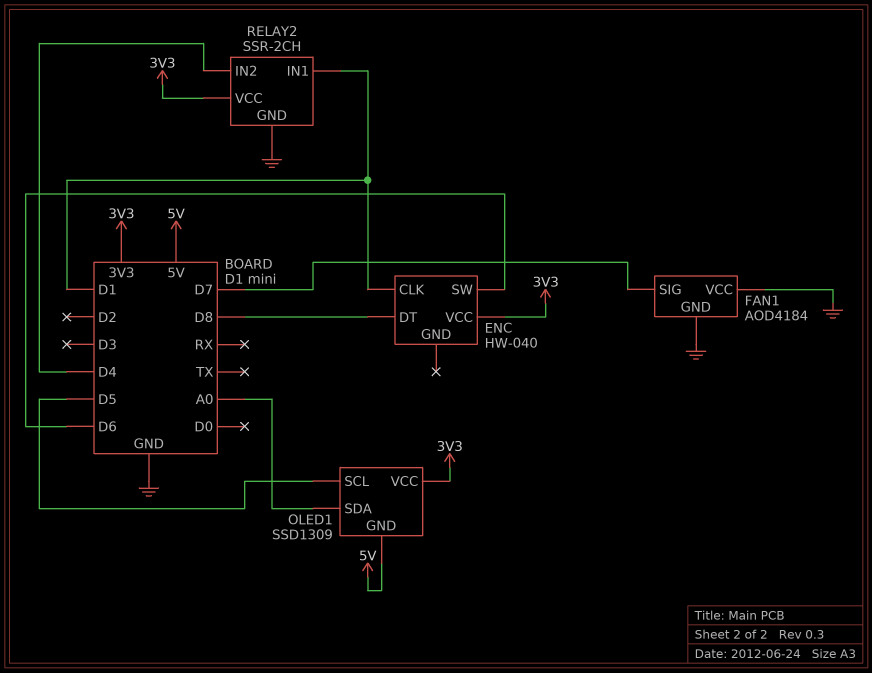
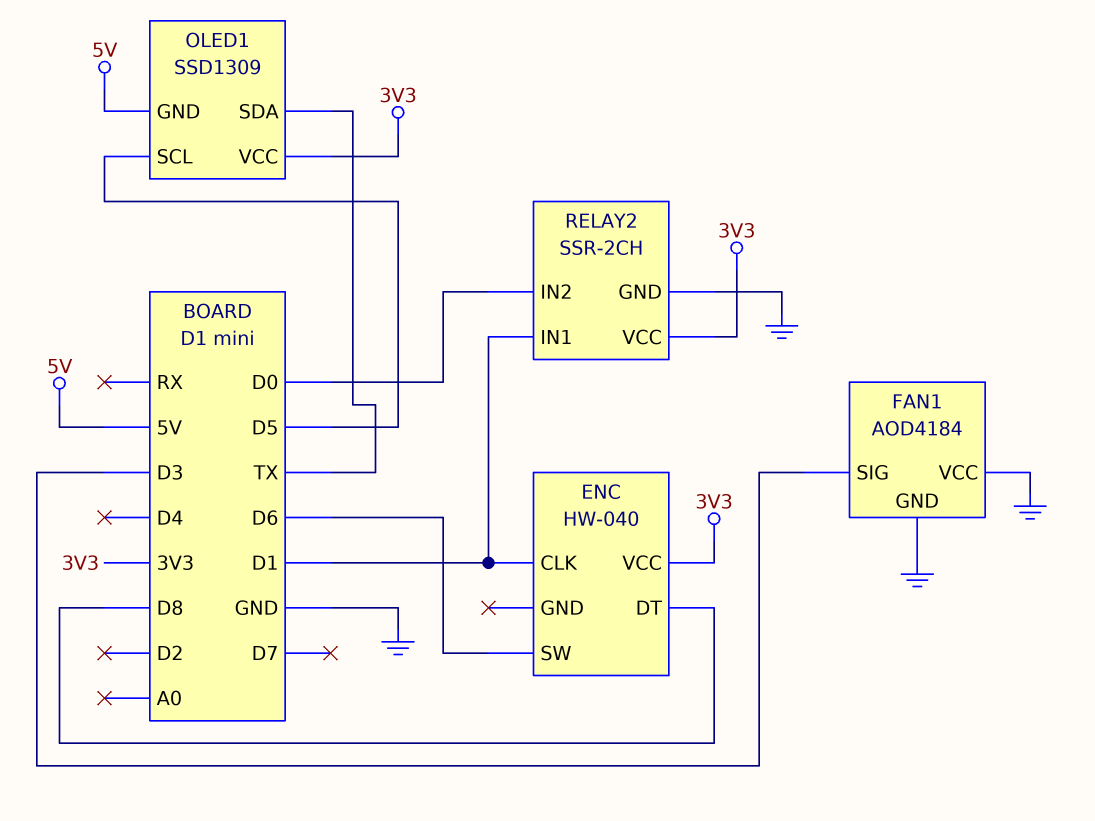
FAN1 pin SIG: D7 -> D3
OLED1 pin SDA: A0 -> TX
RELAY2 pin IN2: D4 -> D0

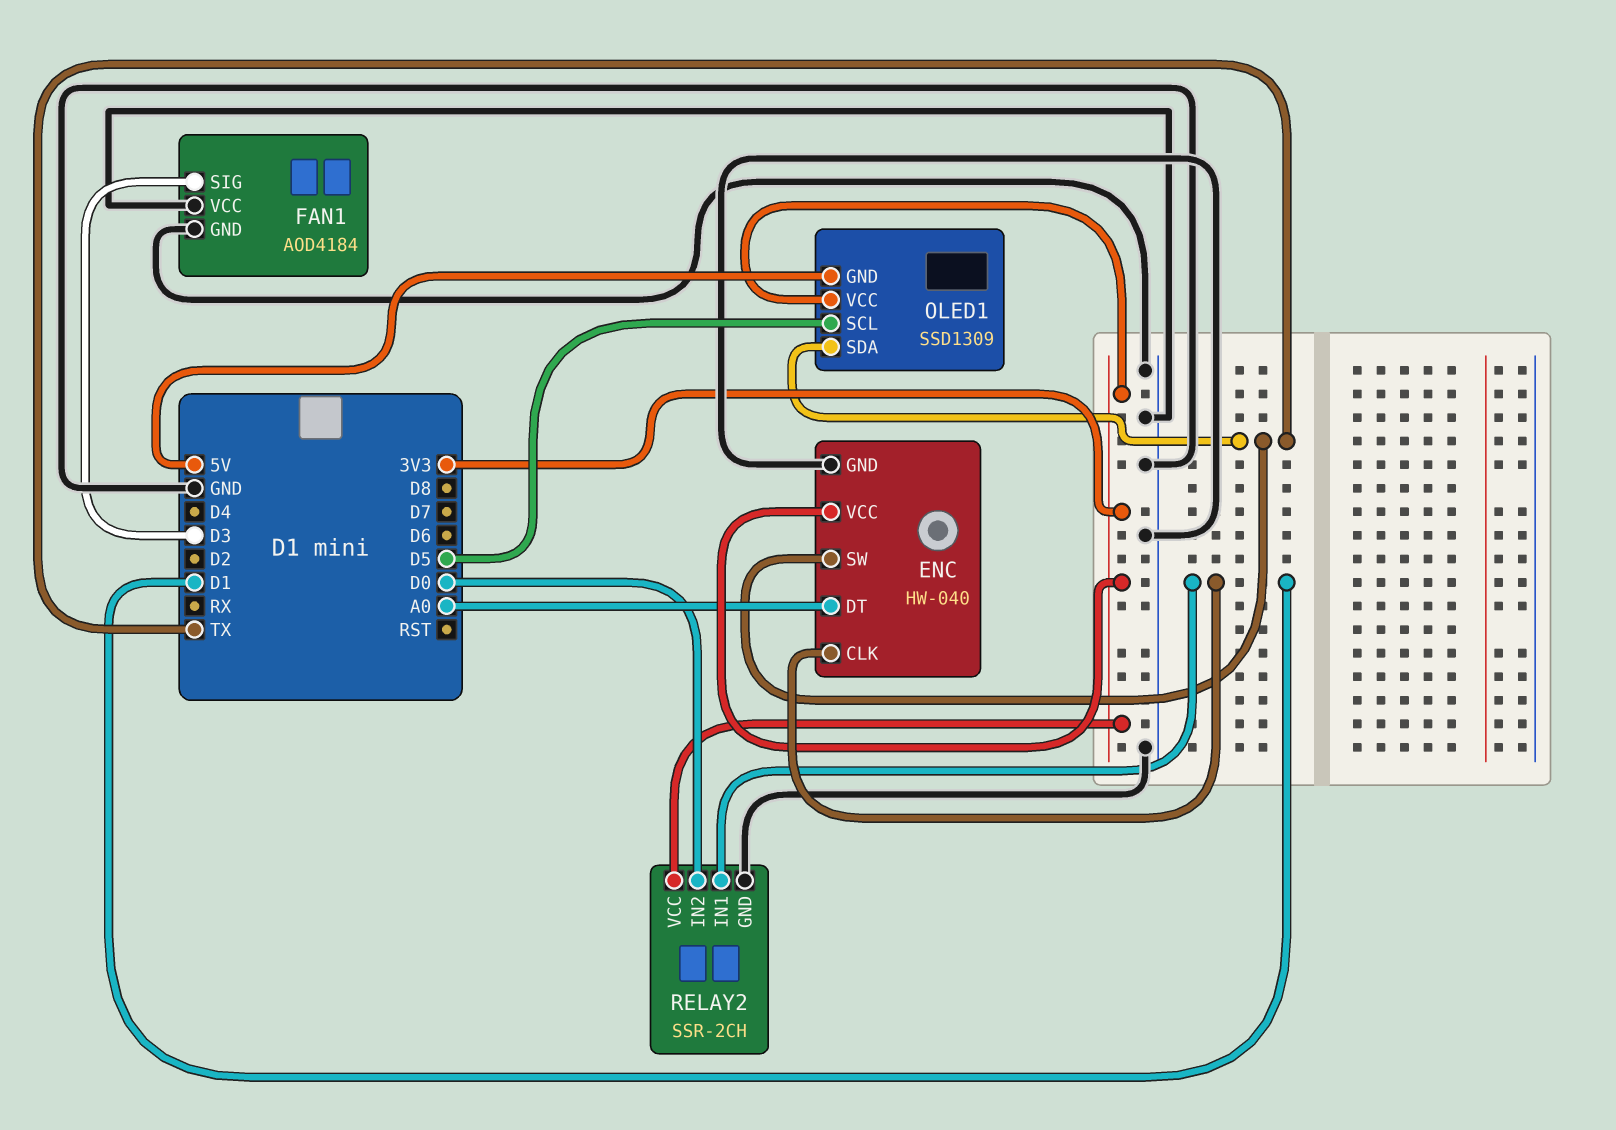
ENC pin DT: D8 -> A0
ENC pin GND: none -> GND
ENC pin SW: D6 -> TX

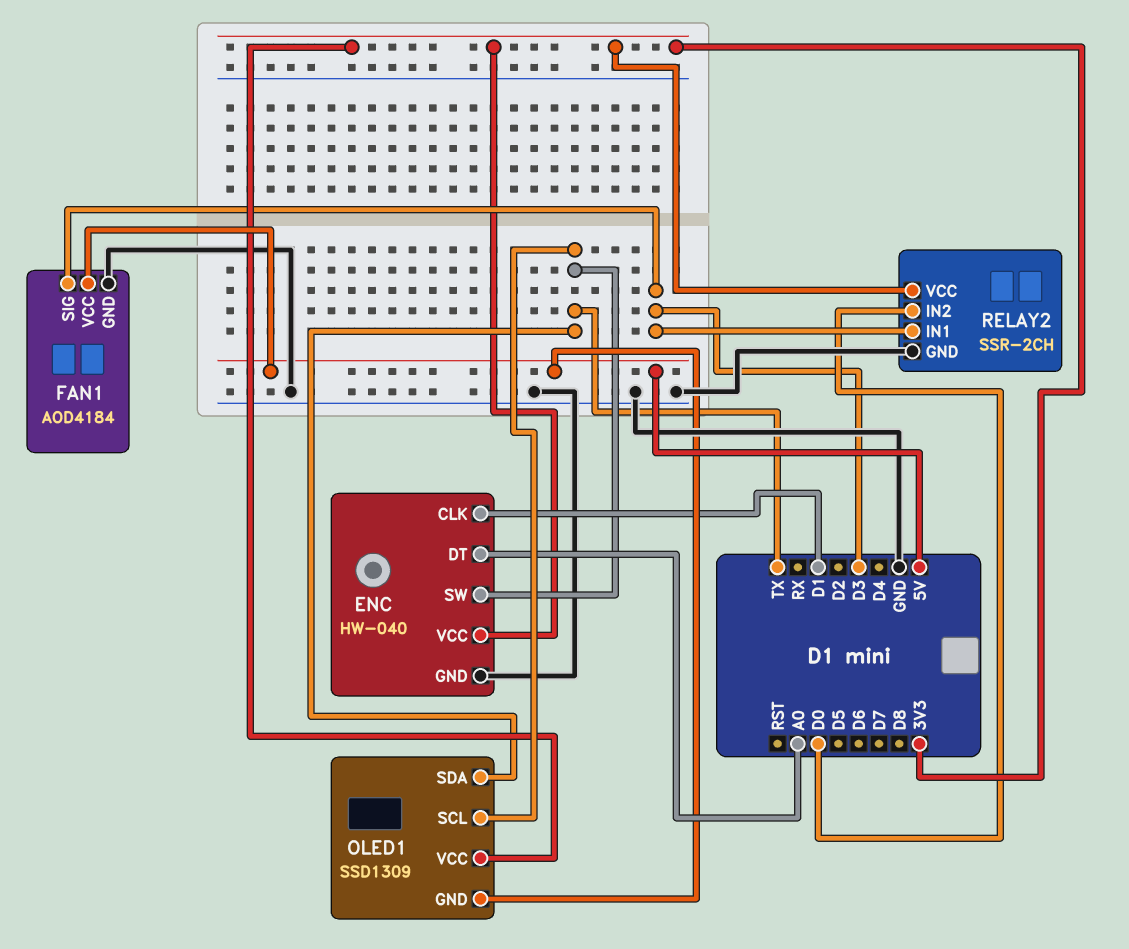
FAN1 pin VCC: GND -> 5V
OLED1 pin SCL: D5 -> TX
RELAY2 pin IN1: D1 -> D3

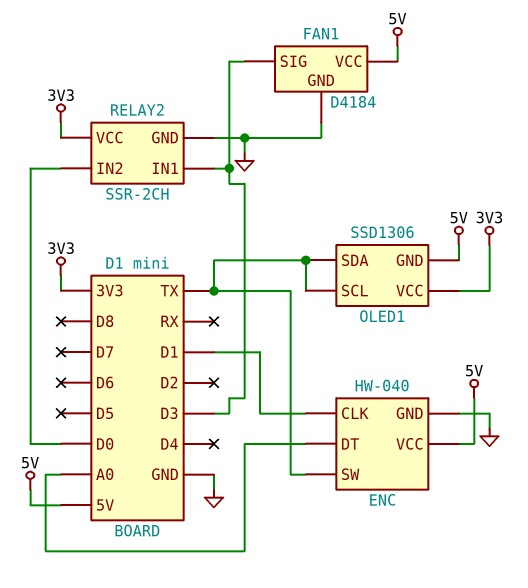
ENC pin VCC: 3V3 -> 5V
FAN1: AOD4184 -> D4184
OLED1: SSD1309 -> SSD1306

